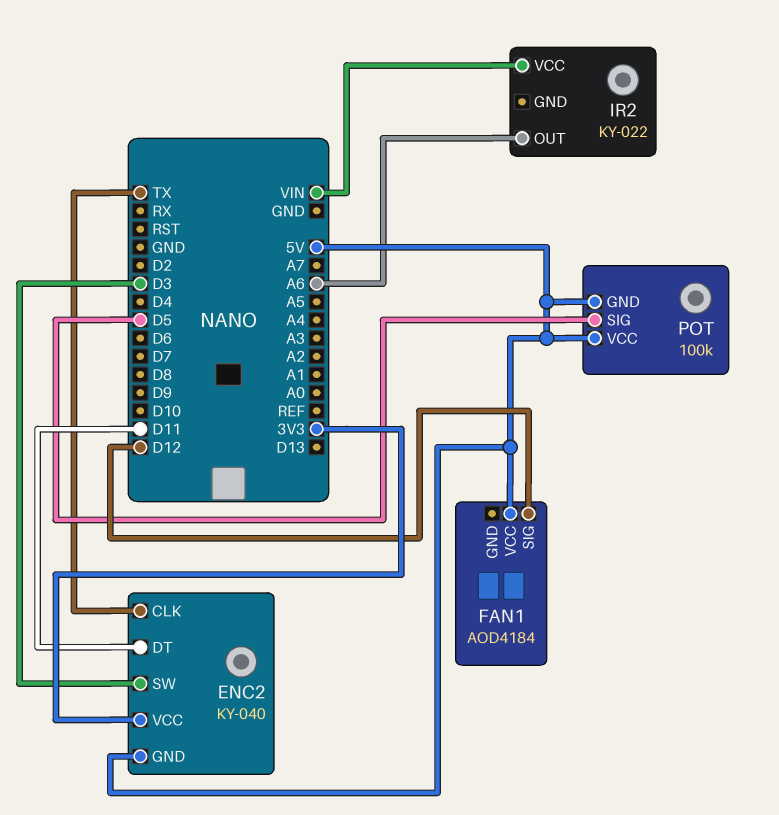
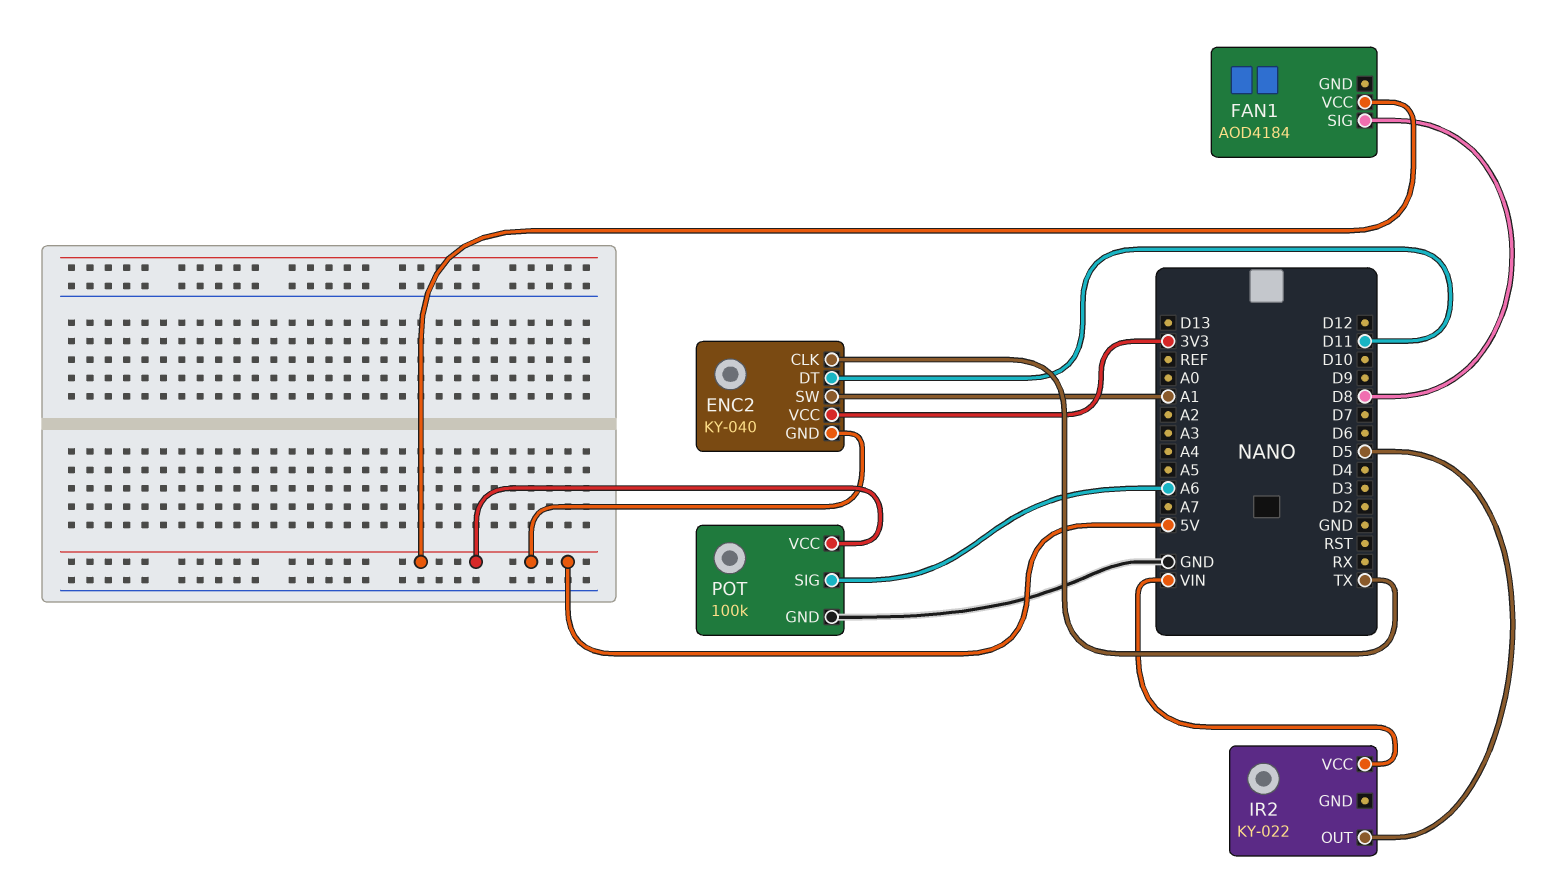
ENC2 pin SW: D3 -> A1
FAN1 pin SIG: D12 -> D8
IR2 pin OUT: A6 -> D5
POT pin GND: 5V -> GND
POT pin SIG: D5 -> A6

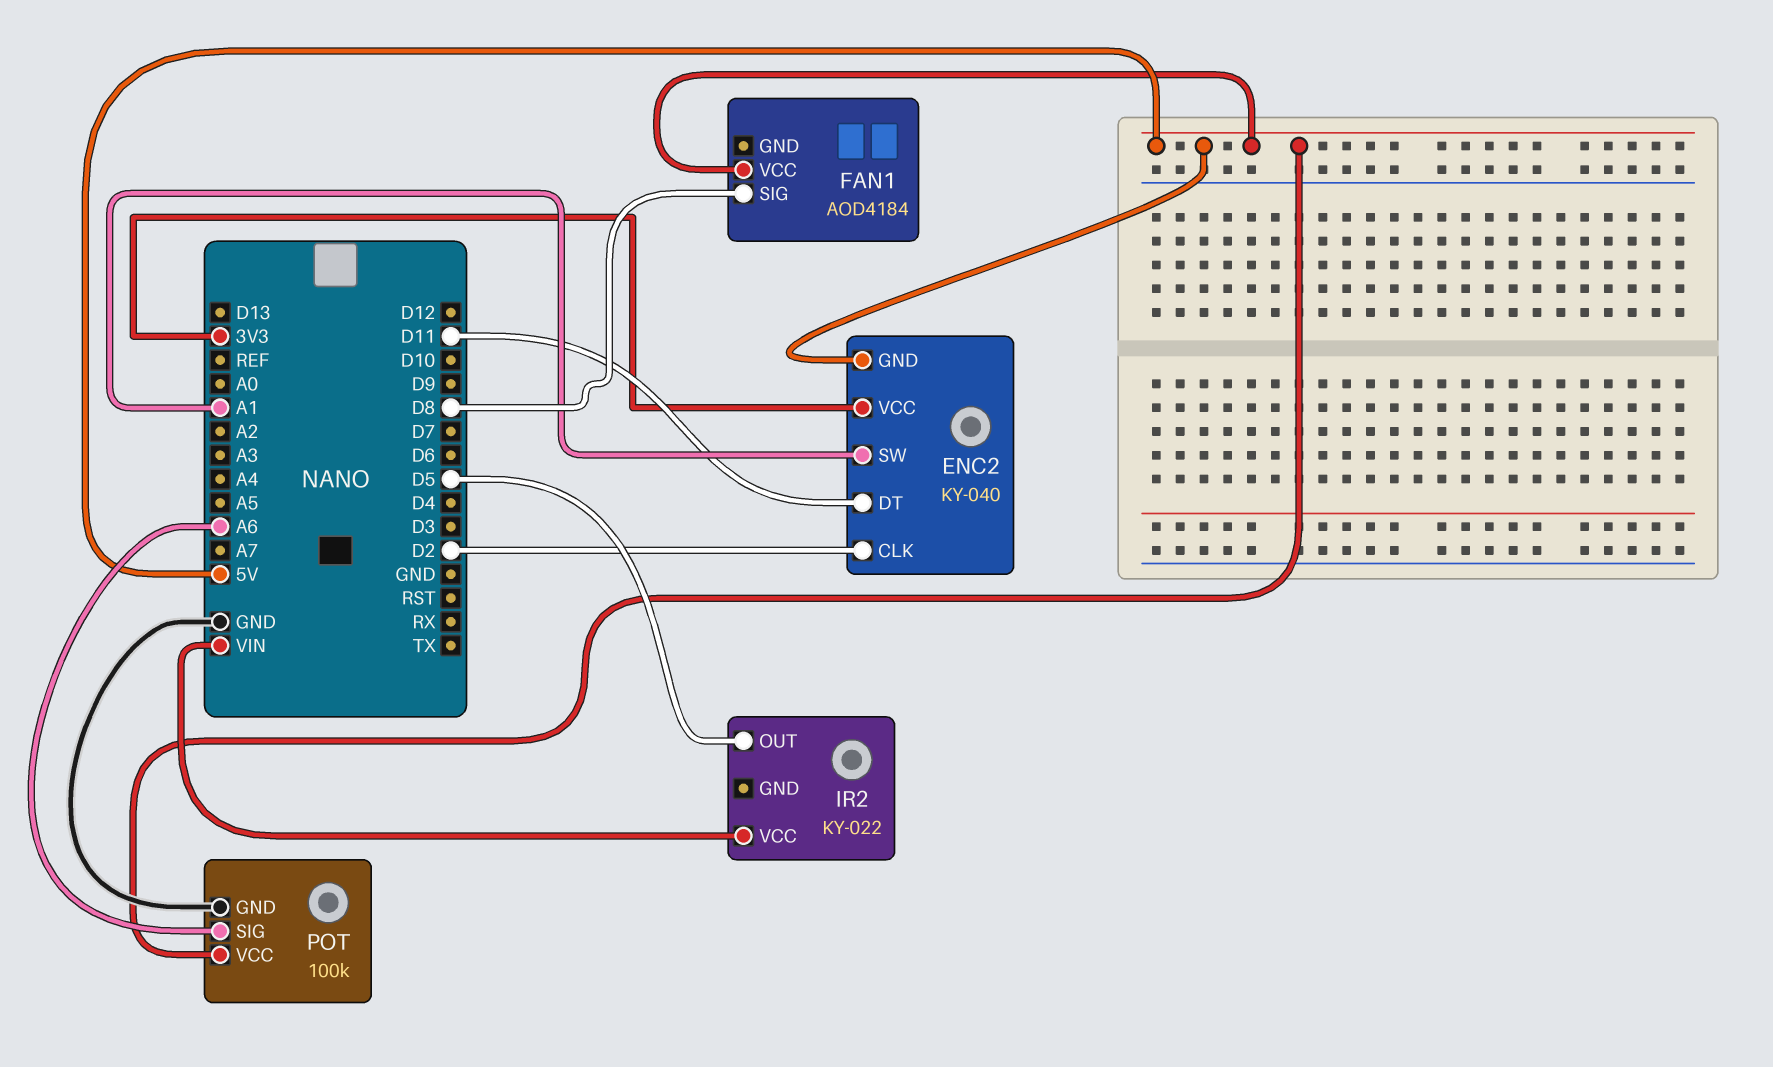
ENC2 pin CLK: TX -> D2

